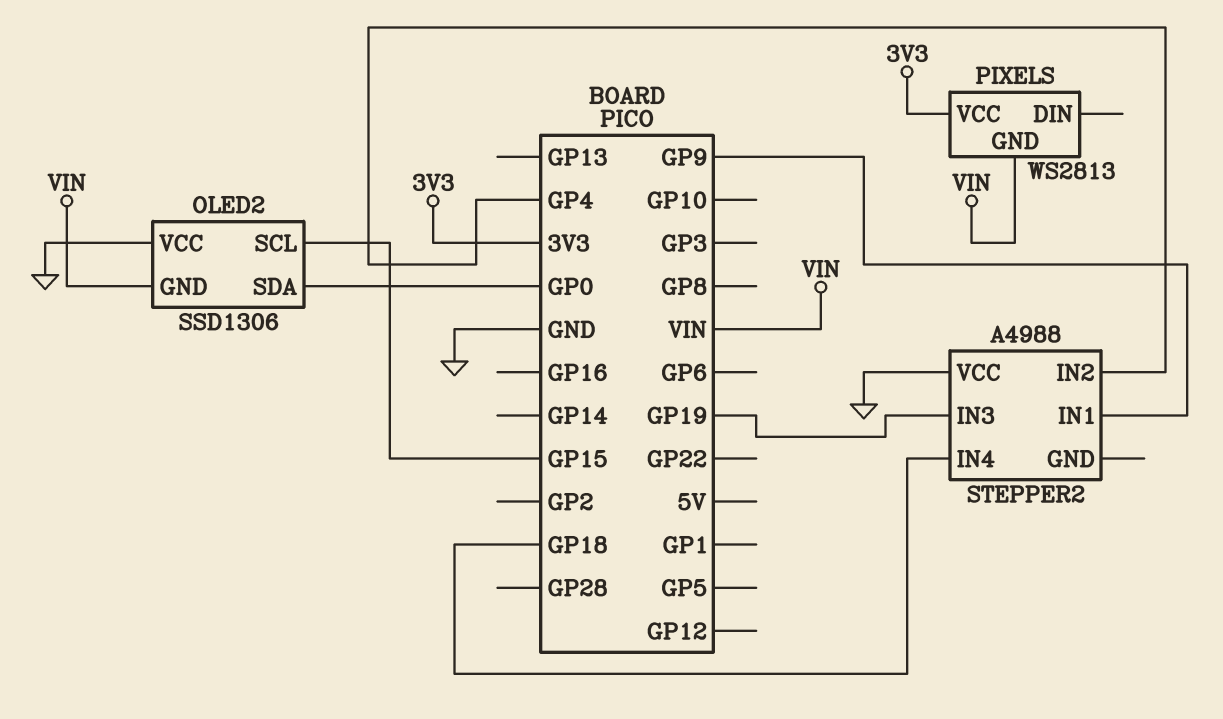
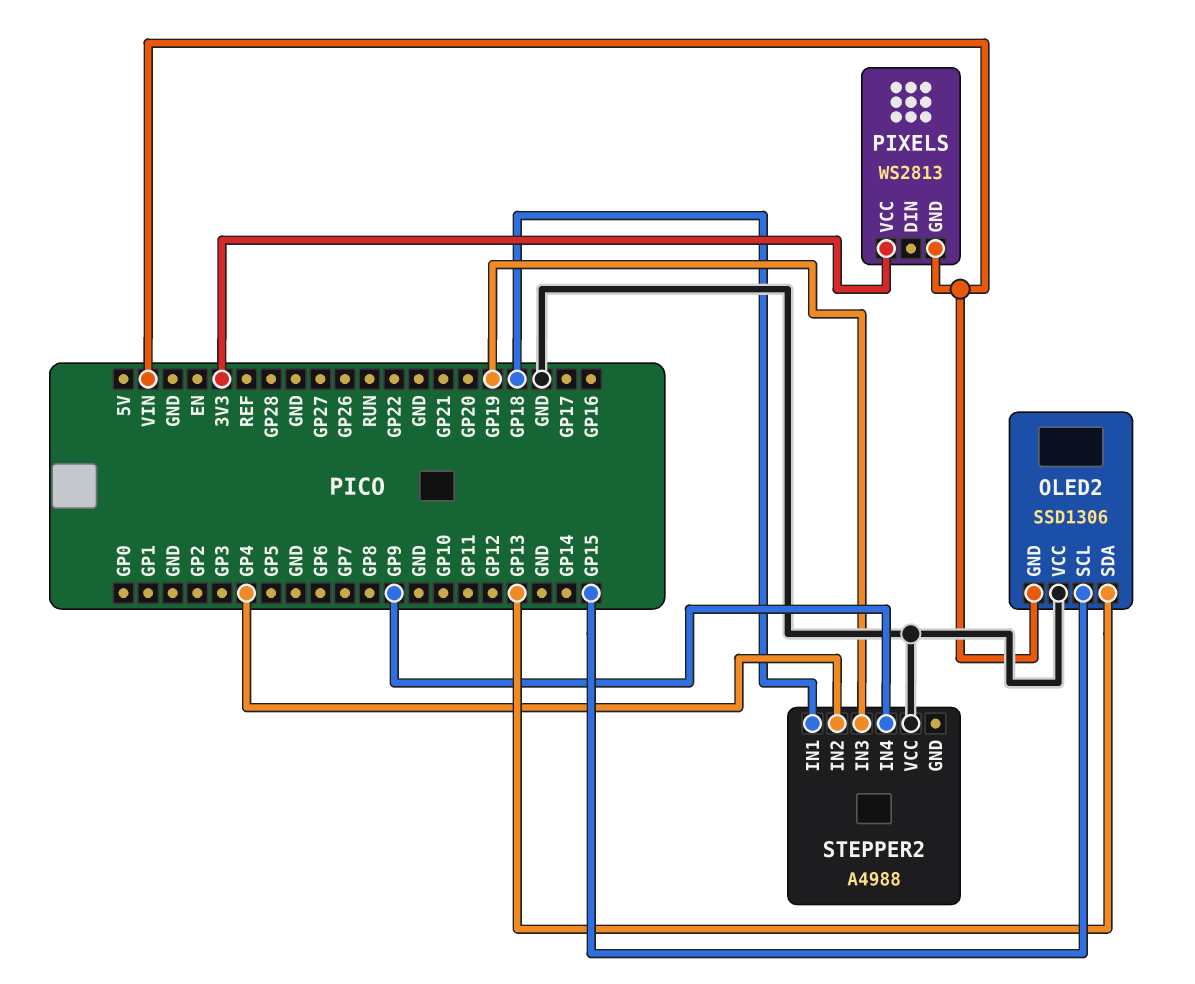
OLED2 pin SDA: GP0 -> GP13
STEPPER2 pin IN1: GP9 -> GP18
STEPPER2 pin IN4: GP18 -> GP9

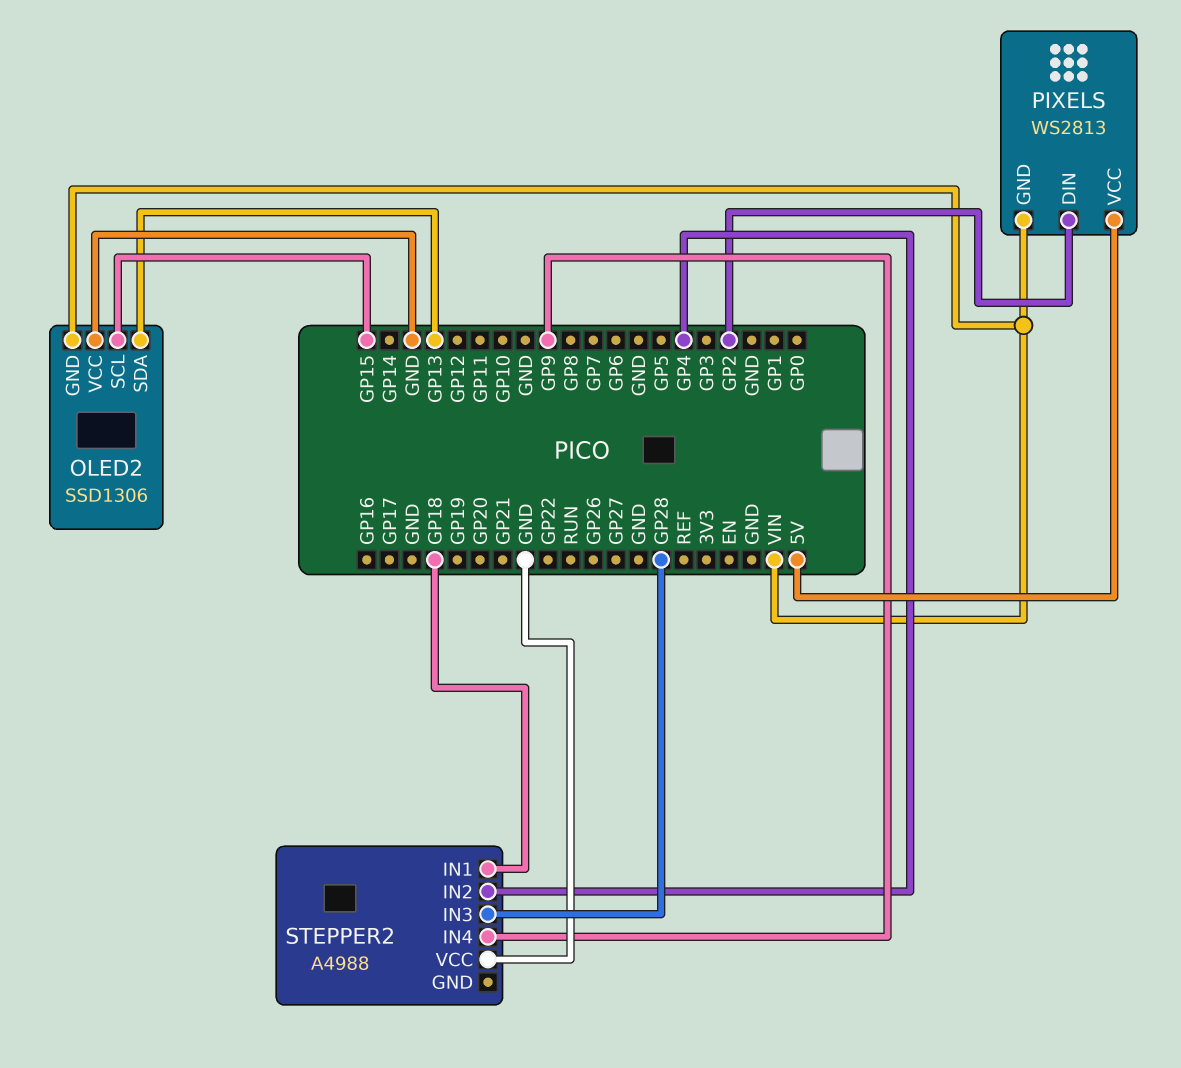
PIXELS pin DIN: none -> GP2
PIXELS pin VCC: 3V3 -> 5V
STEPPER2 pin IN3: GP19 -> GP28

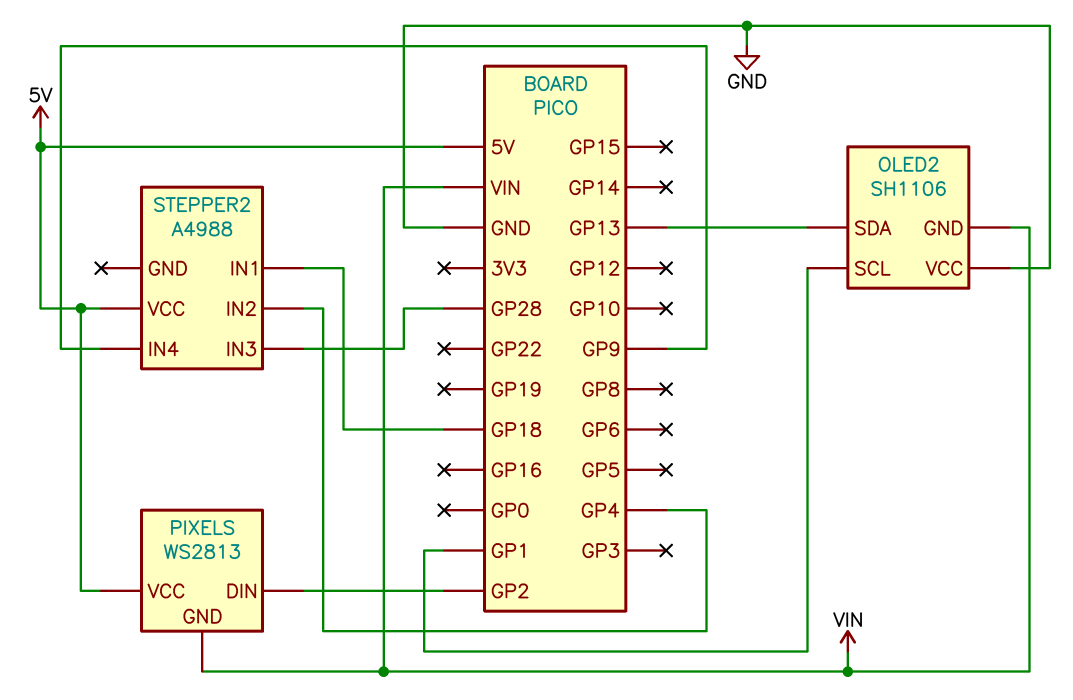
OLED2: SSD1306 -> SH1106
OLED2 pin SCL: GP15 -> GP1
STEPPER2 pin VCC: GND -> 5V

